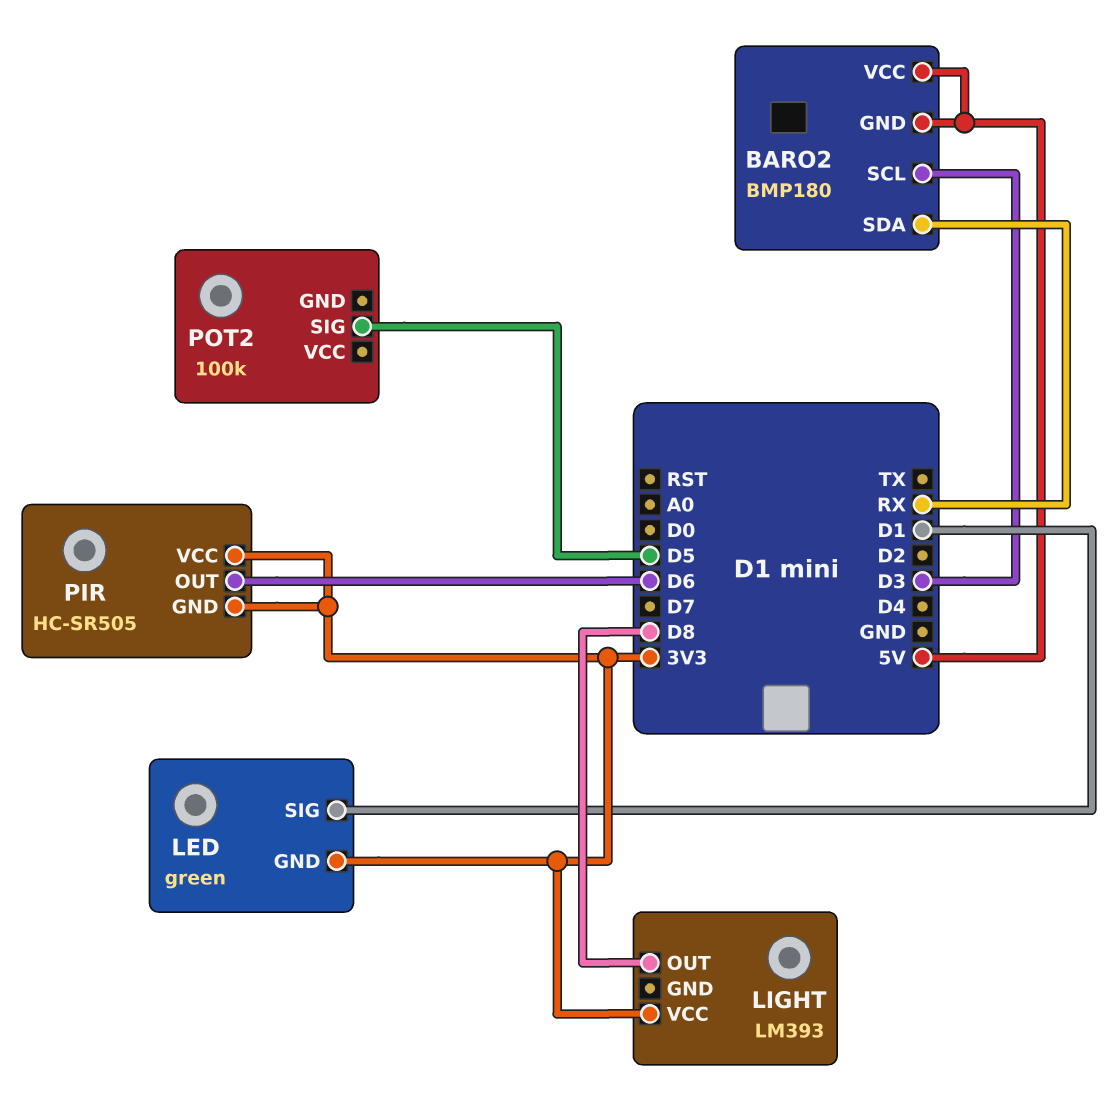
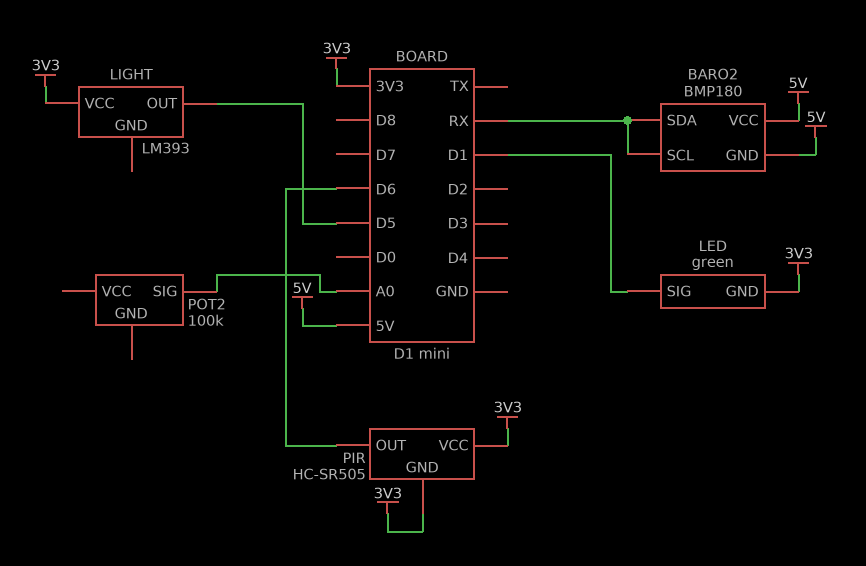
BARO2 pin SCL: D3 -> RX
LIGHT pin OUT: D8 -> D5
POT2 pin SIG: D5 -> A0

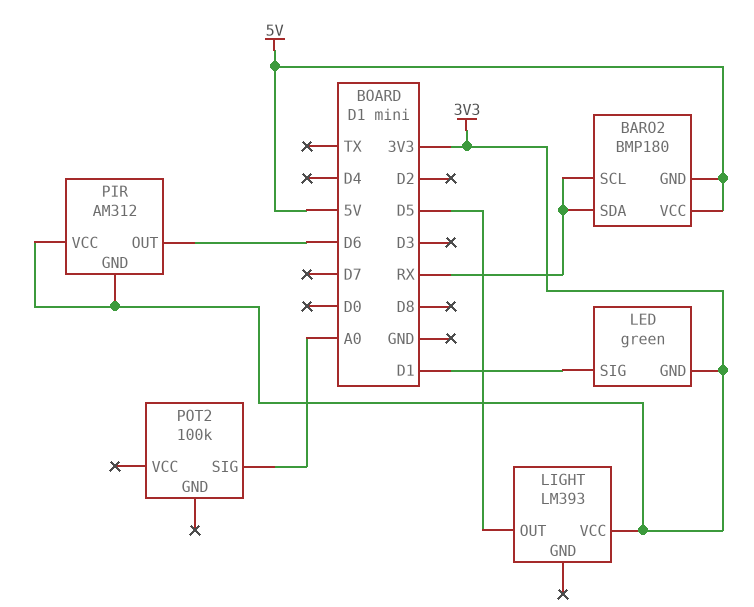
PIR: HC-SR505 -> AM312

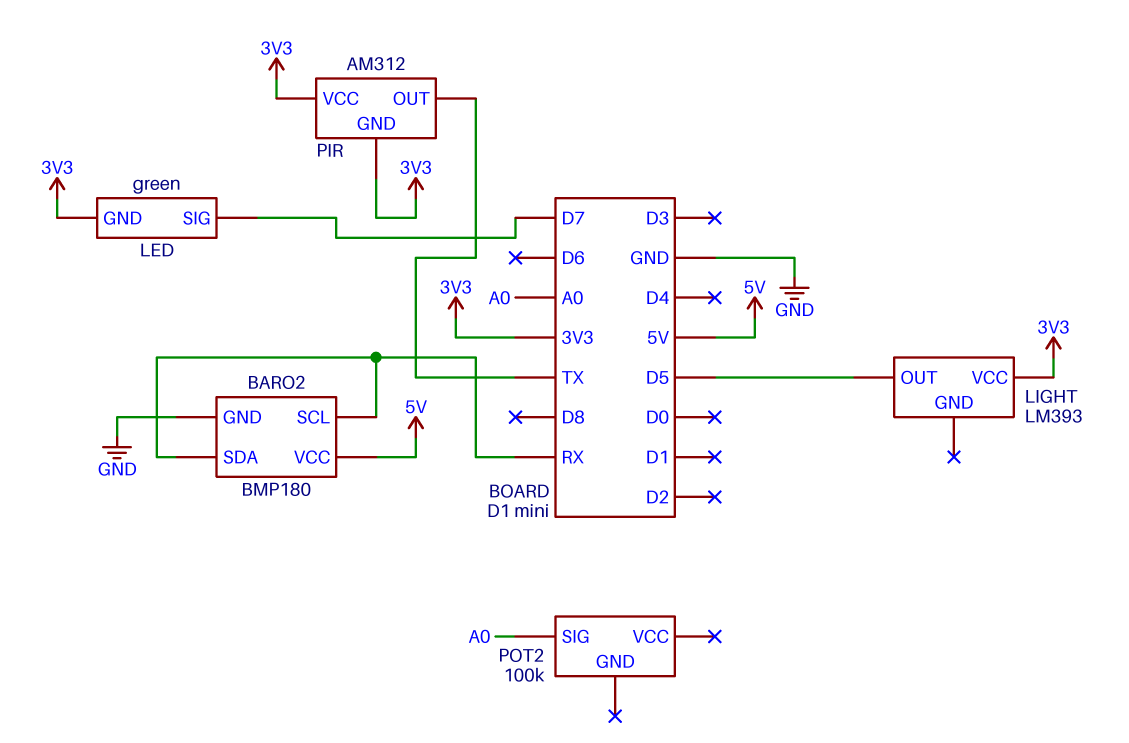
BARO2 pin GND: 5V -> GND
LED pin SIG: D1 -> D7
PIR pin OUT: D6 -> TX

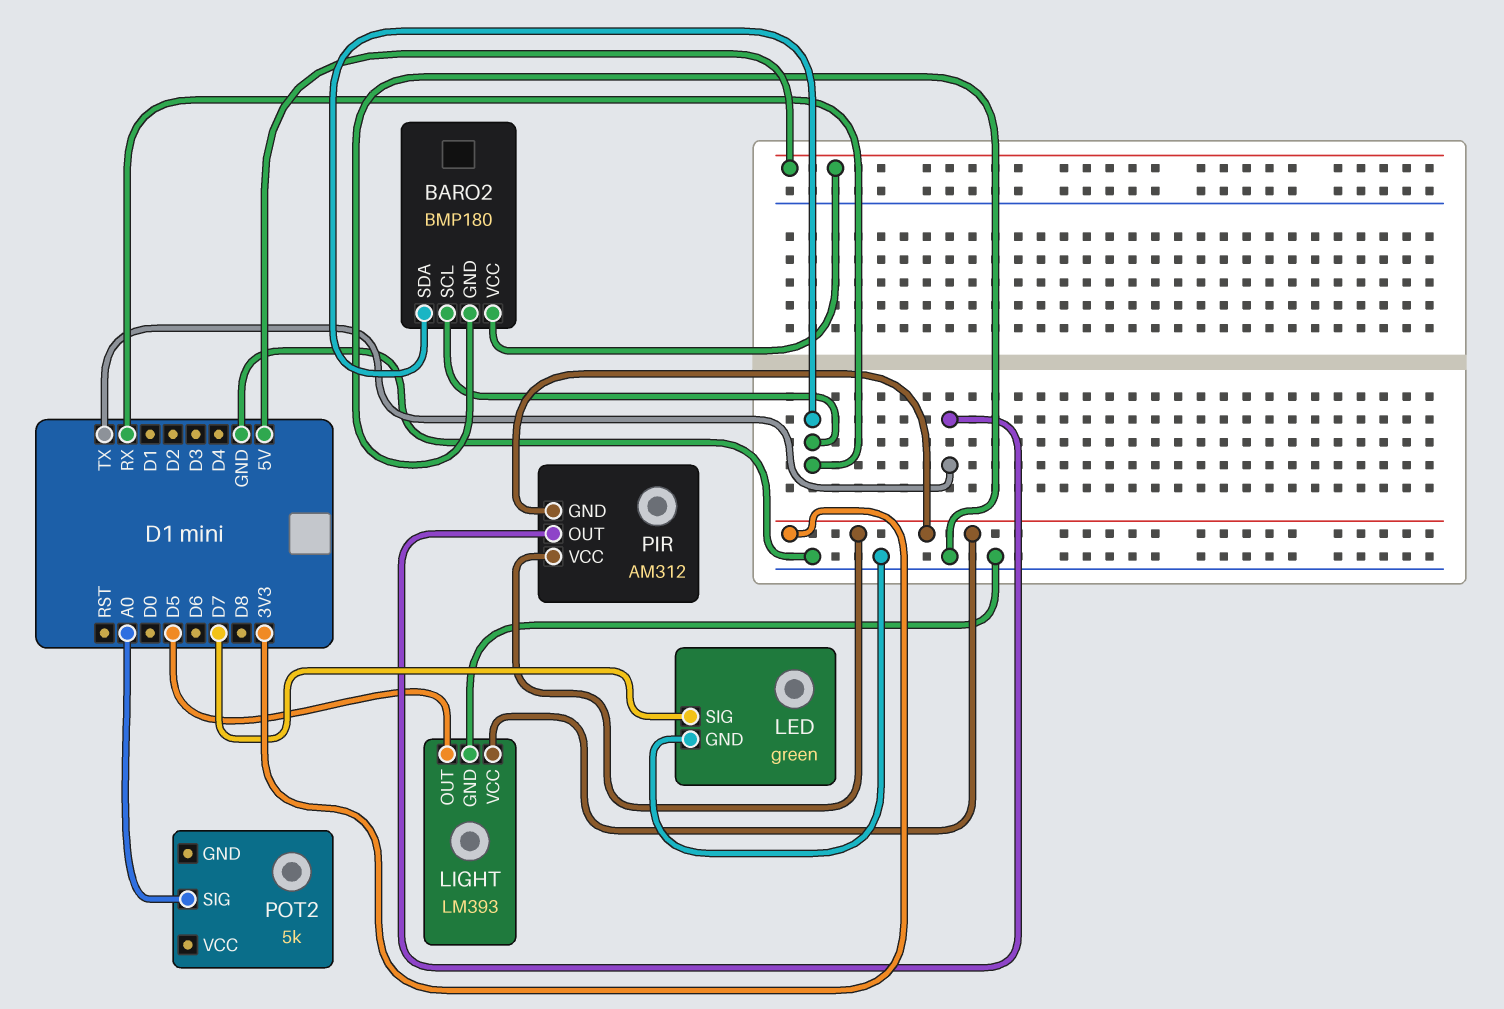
LED pin GND: 3V3 -> GND
LIGHT pin GND: none -> GND
POT2: 100k -> 5k

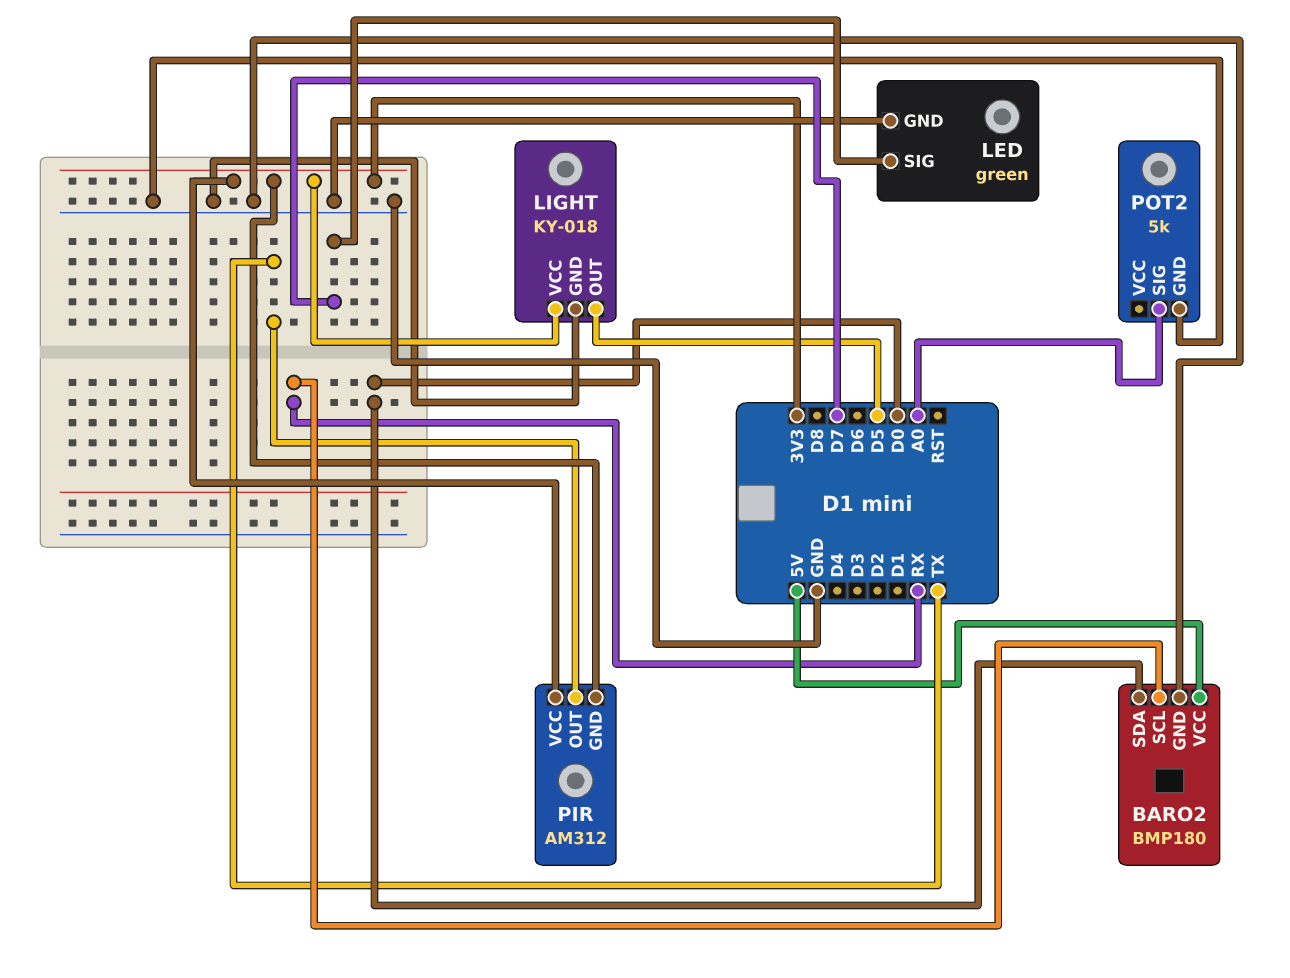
BARO2 pin SDA: RX -> D0
LIGHT: LM393 -> KY-018
POT2 pin GND: none -> GND

